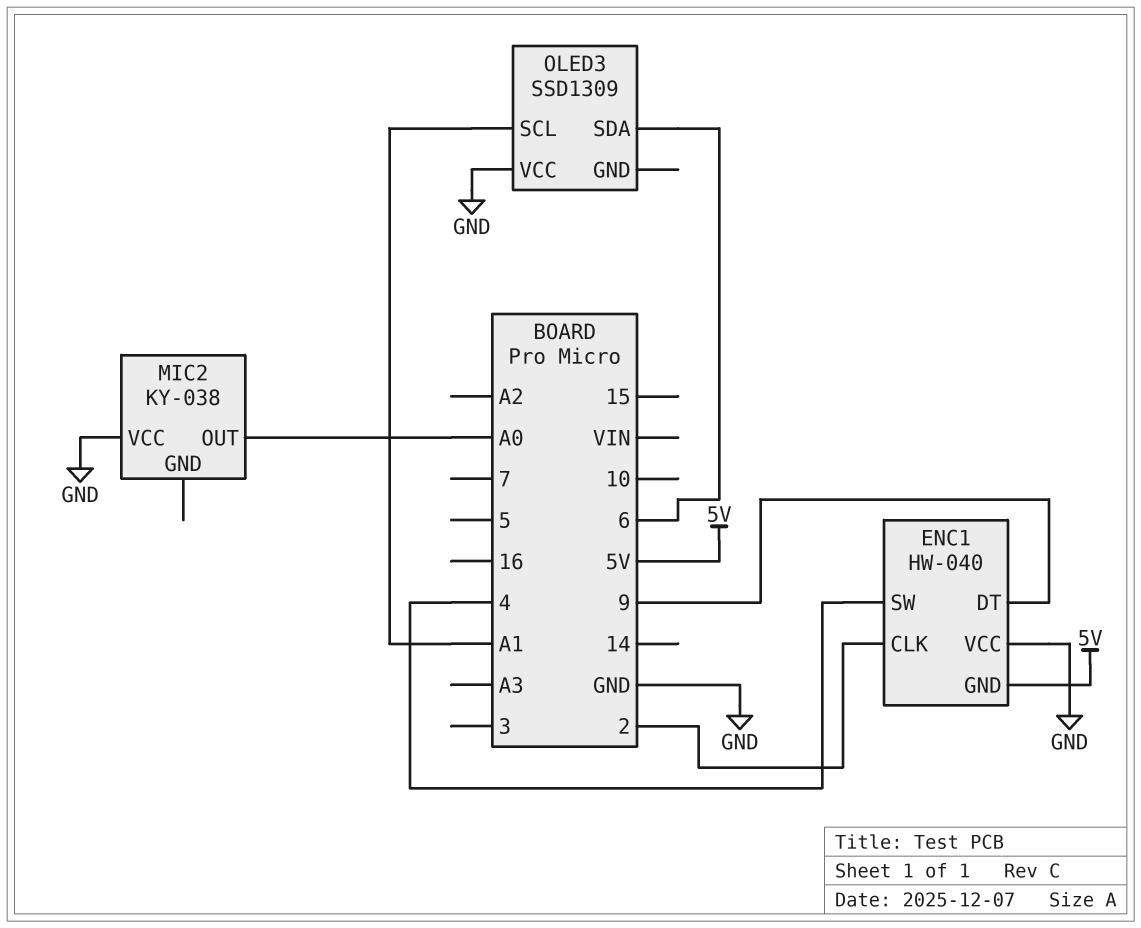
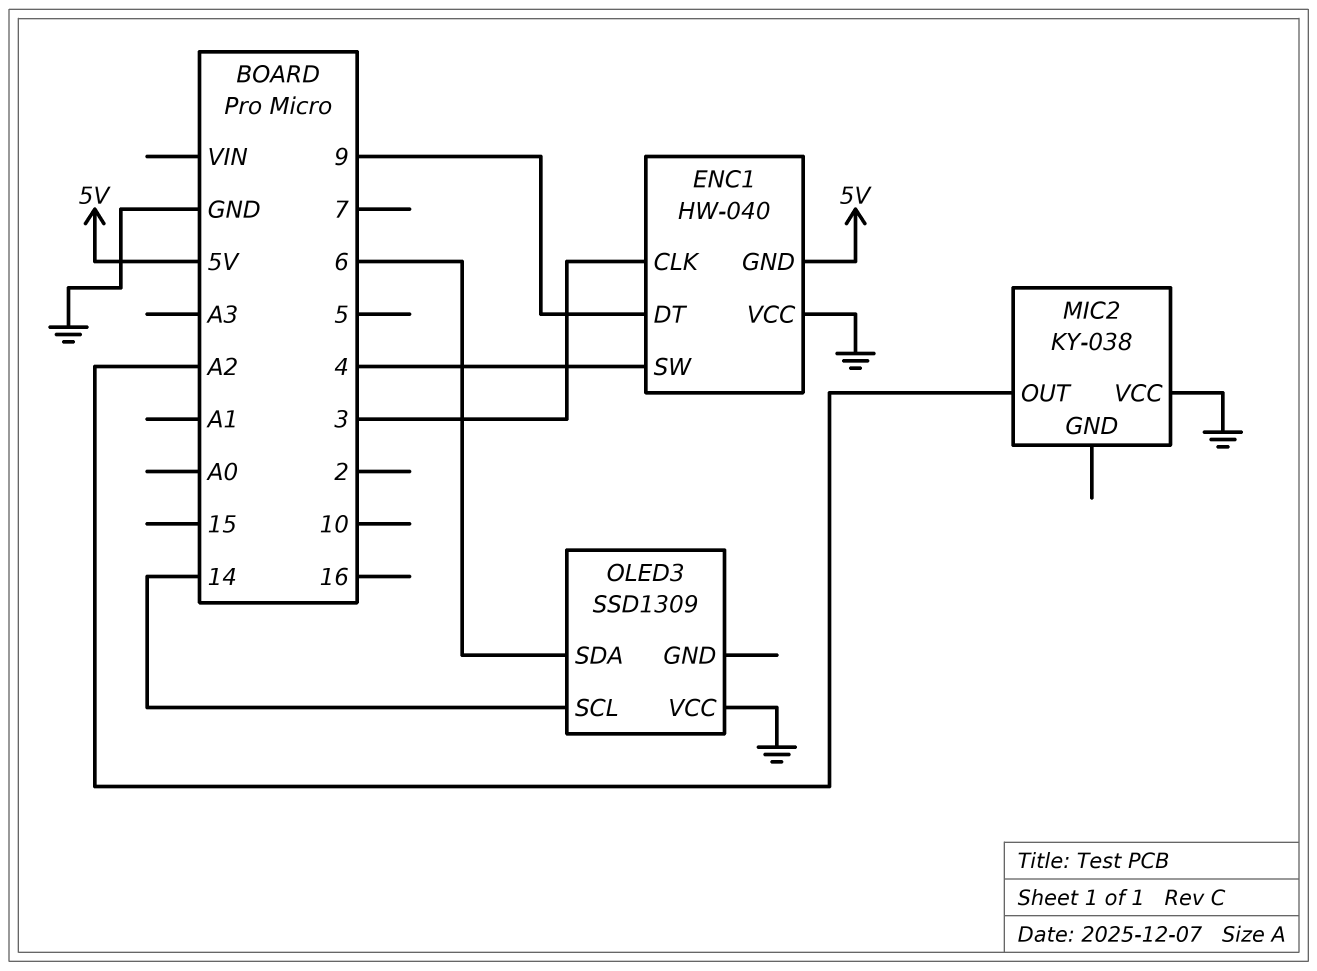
ENC1 pin CLK: 2 -> 3
MIC2 pin OUT: A0 -> A2
OLED3 pin SCL: A1 -> 14

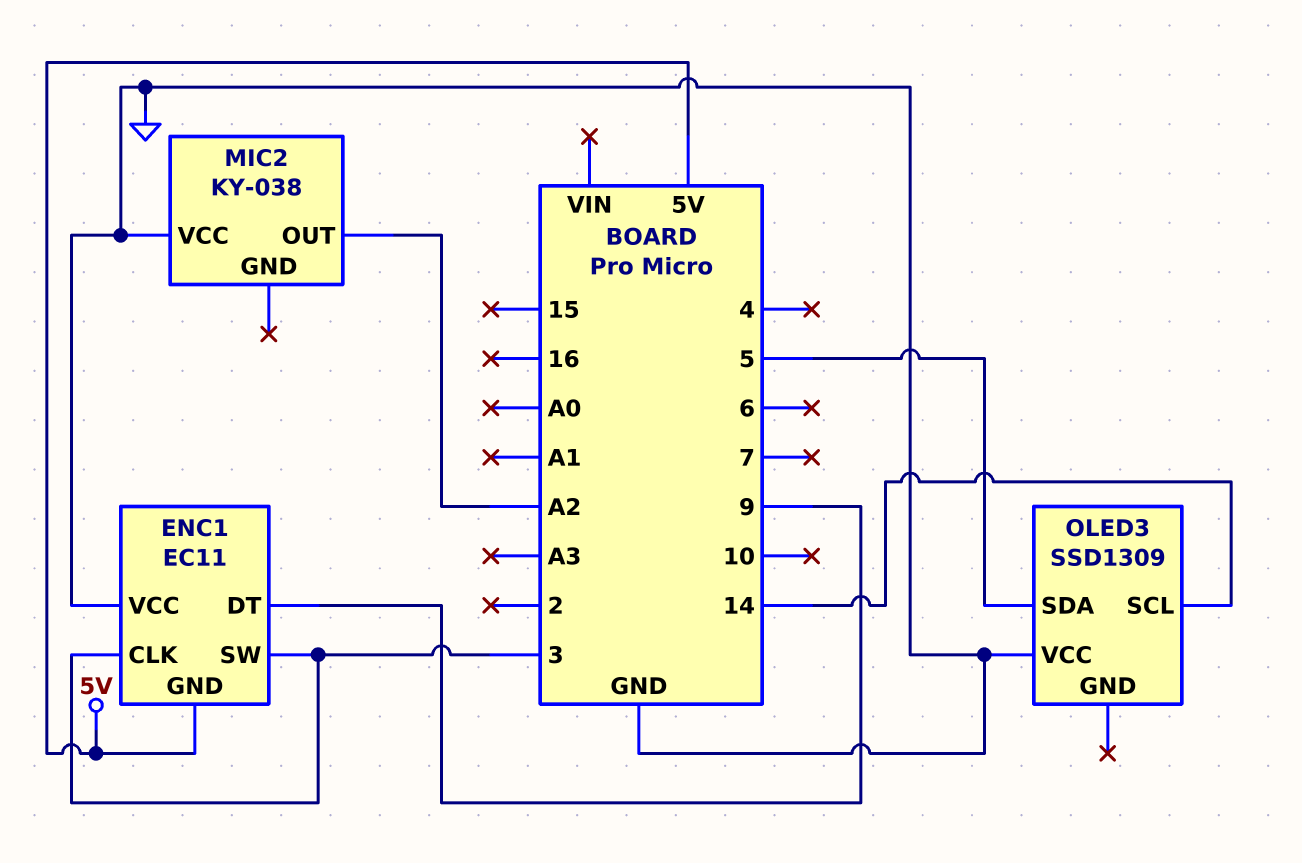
ENC1: HW-040 -> EC11
ENC1 pin SW: 4 -> 3
OLED3 pin SDA: 6 -> 5

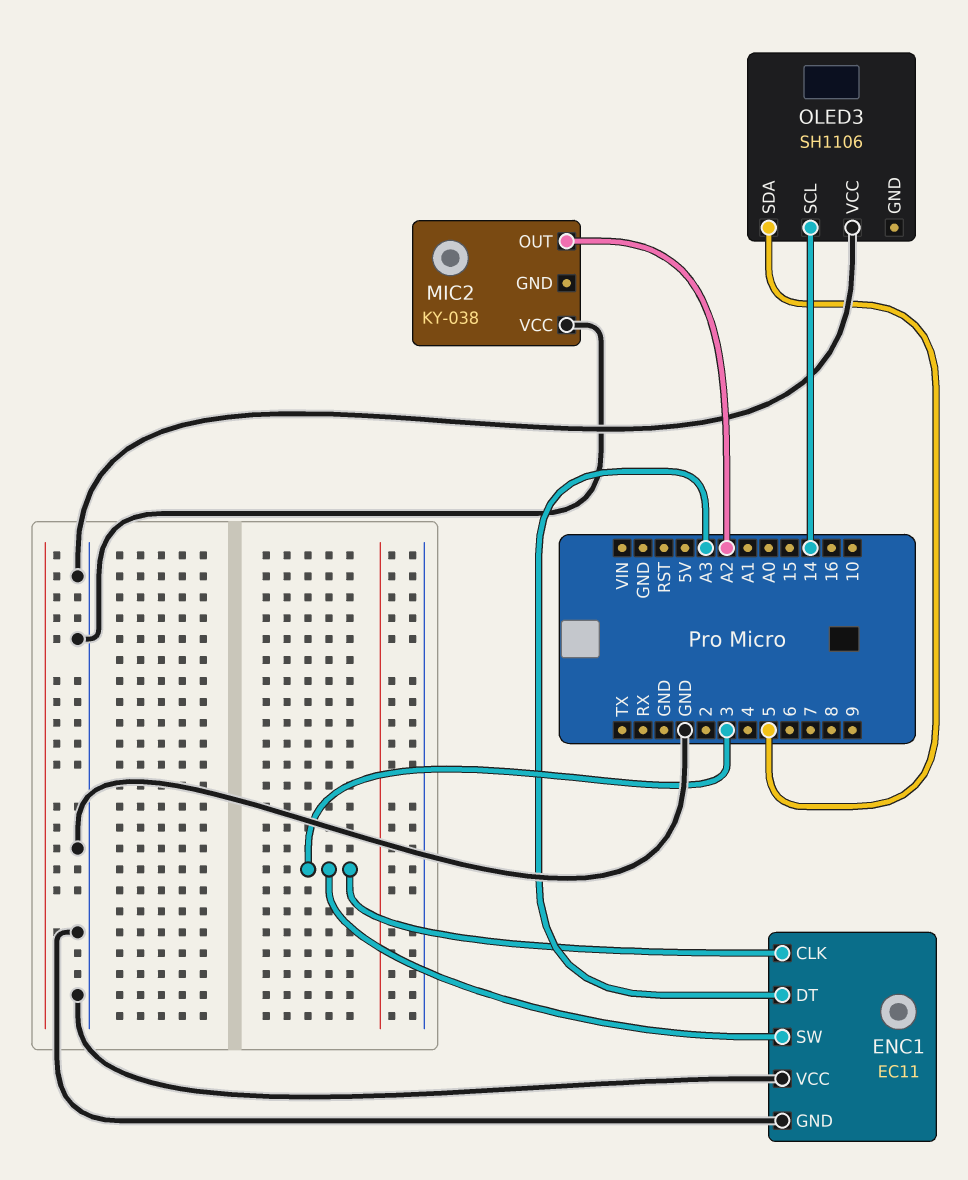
ENC1 pin DT: 9 -> A3
ENC1 pin GND: 5V -> GND
OLED3: SSD1309 -> SH1106

